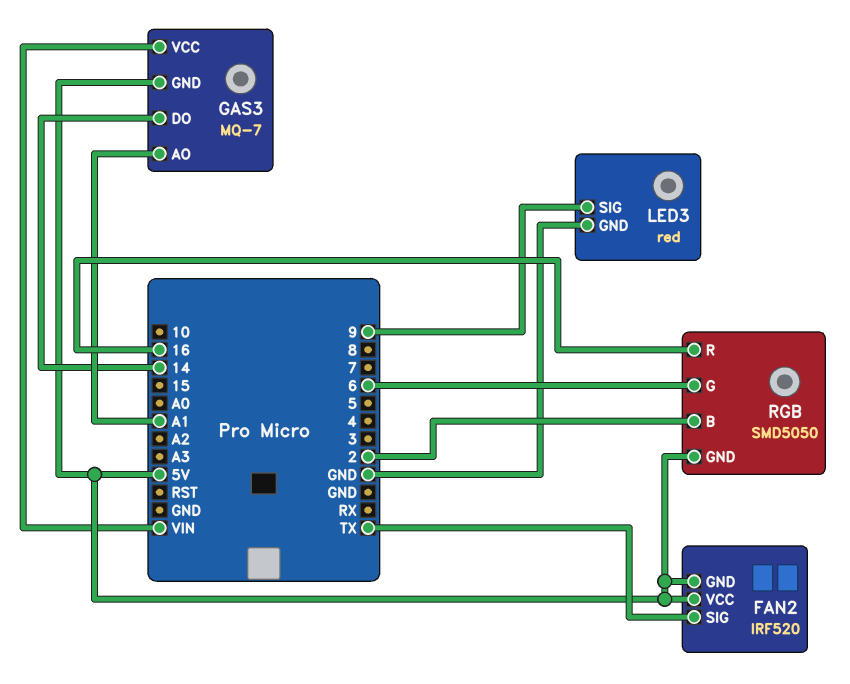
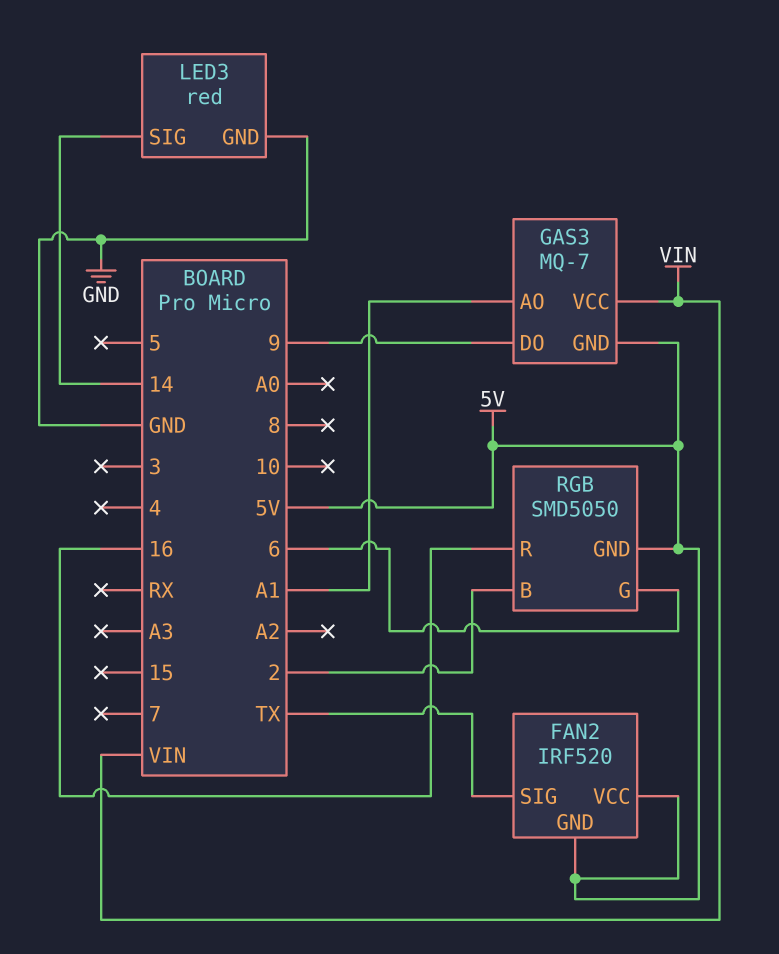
GAS3 pin DO: 14 -> 9
LED3 pin SIG: 9 -> 14

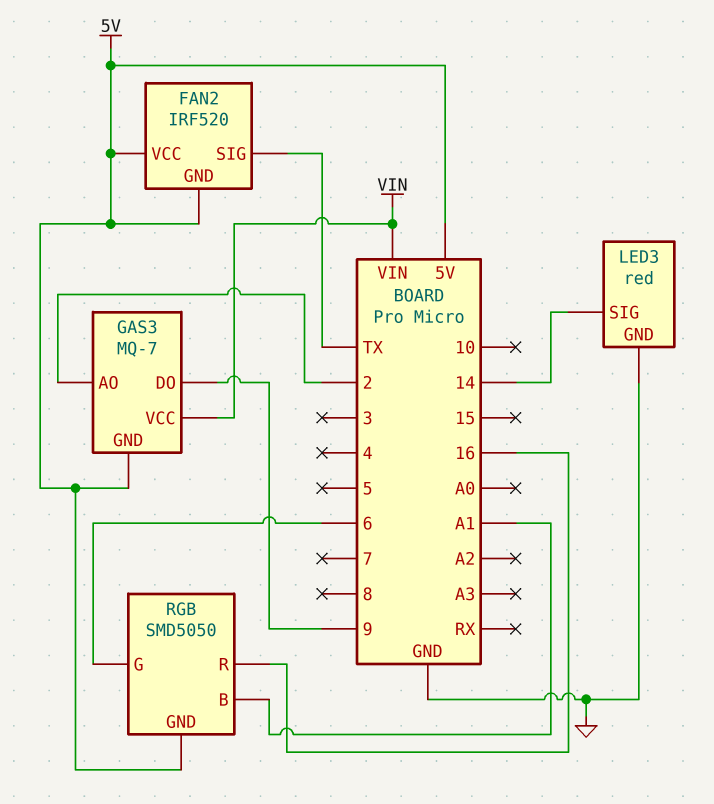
GAS3 pin AO: A1 -> 2
RGB pin B: 2 -> A1

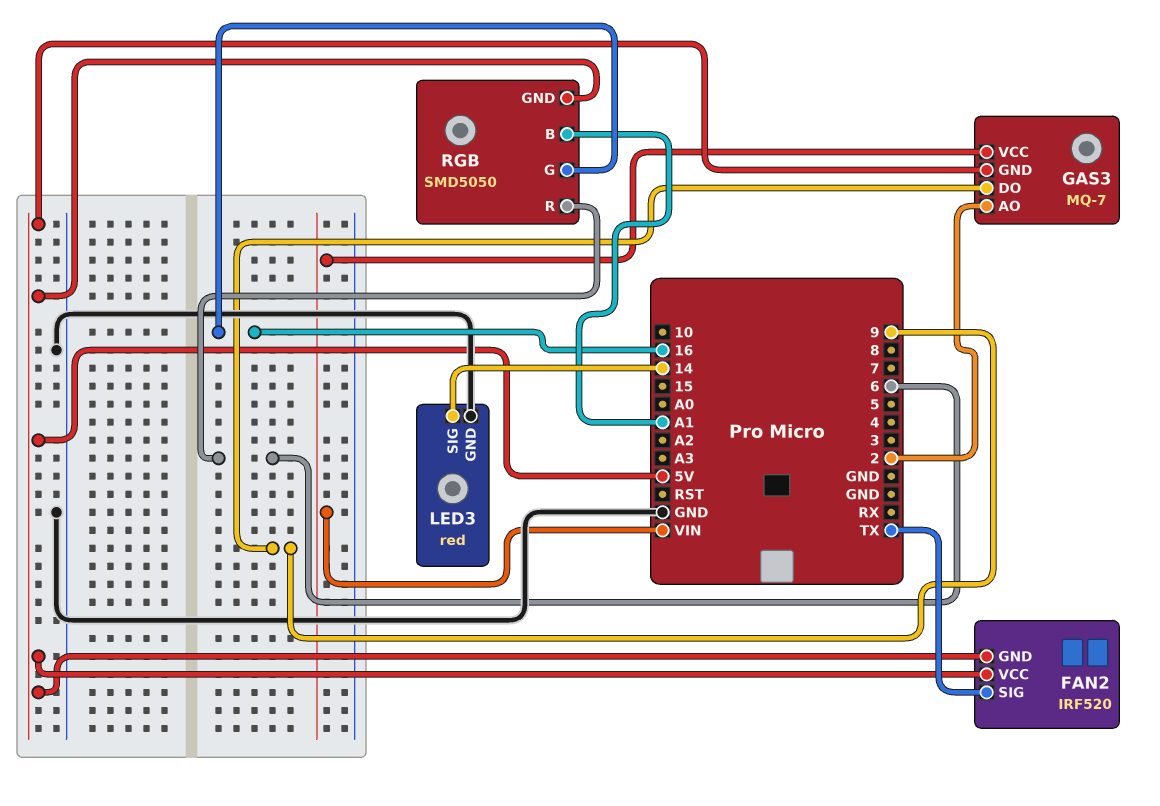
RGB pin G: 6 -> 16
RGB pin R: 16 -> 6

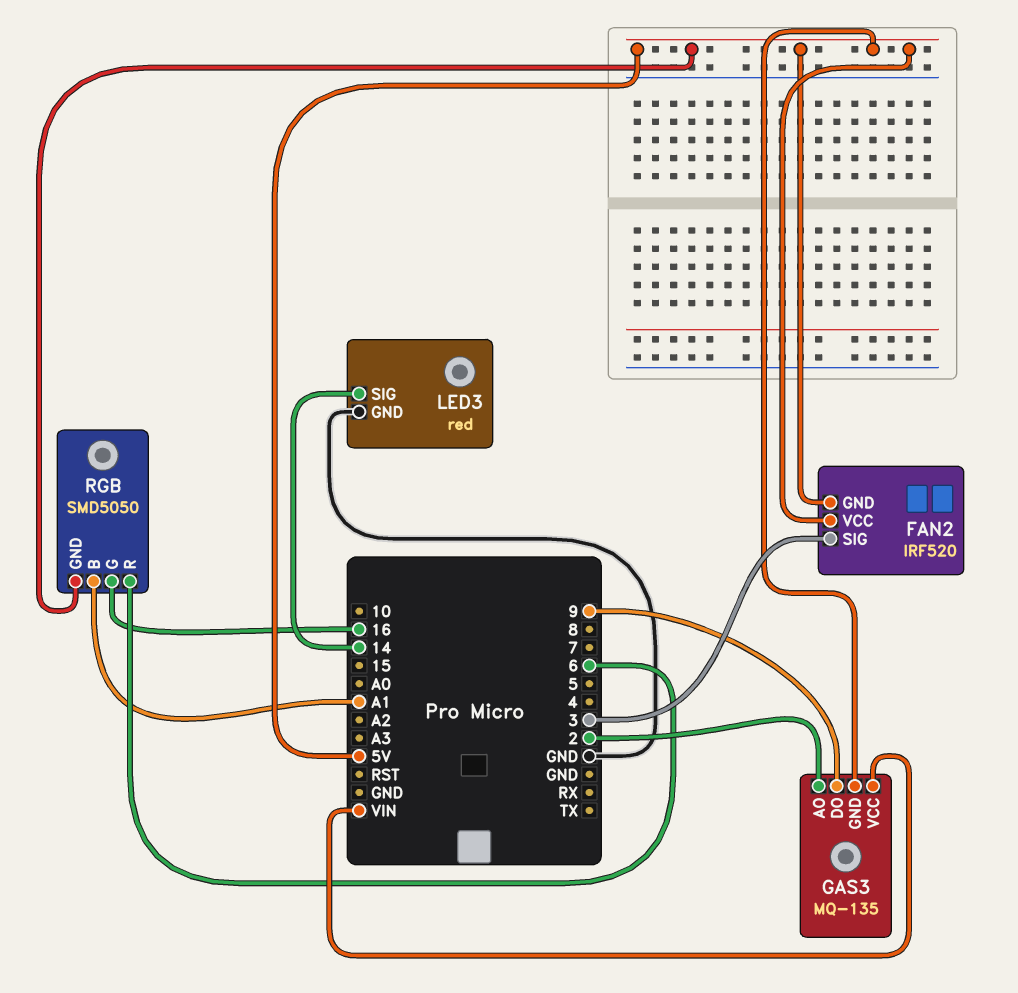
FAN2 pin SIG: TX -> 3
GAS3: MQ-7 -> MQ-135

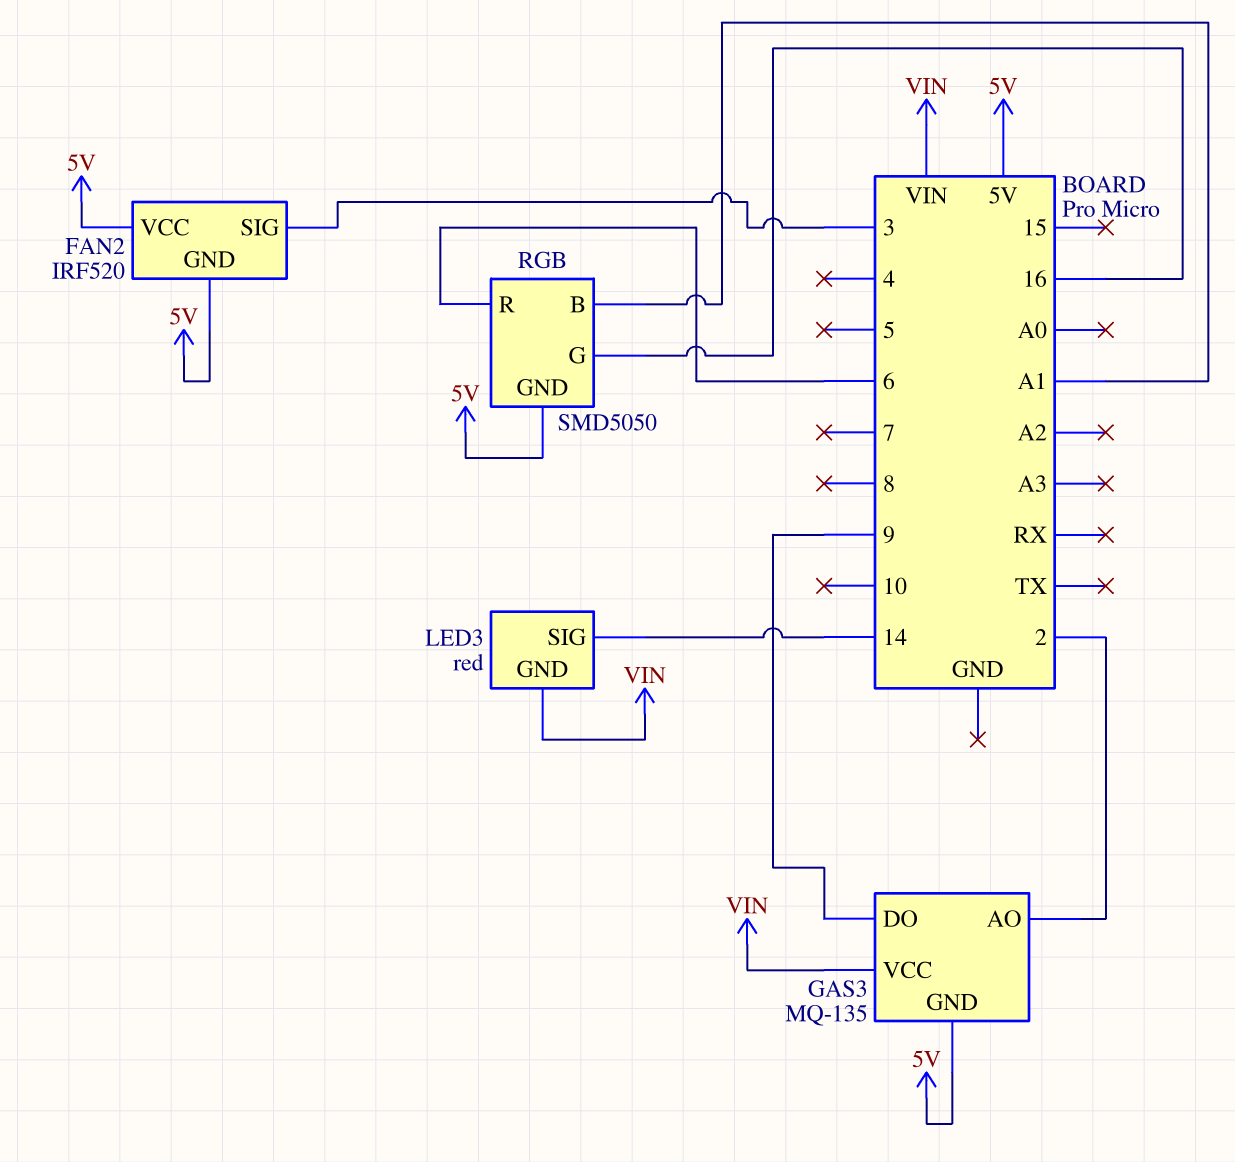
LED3 pin GND: GND -> VIN

